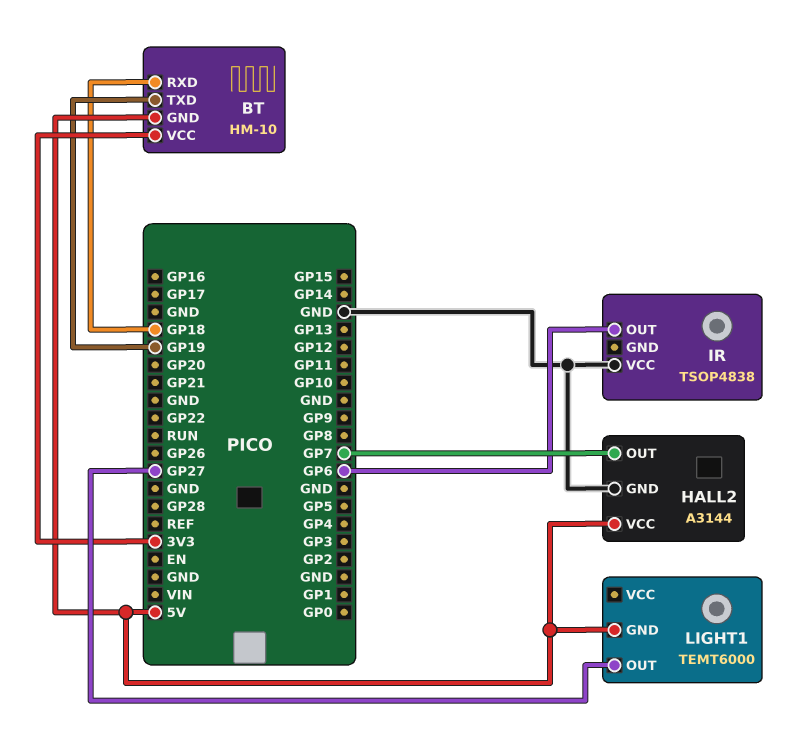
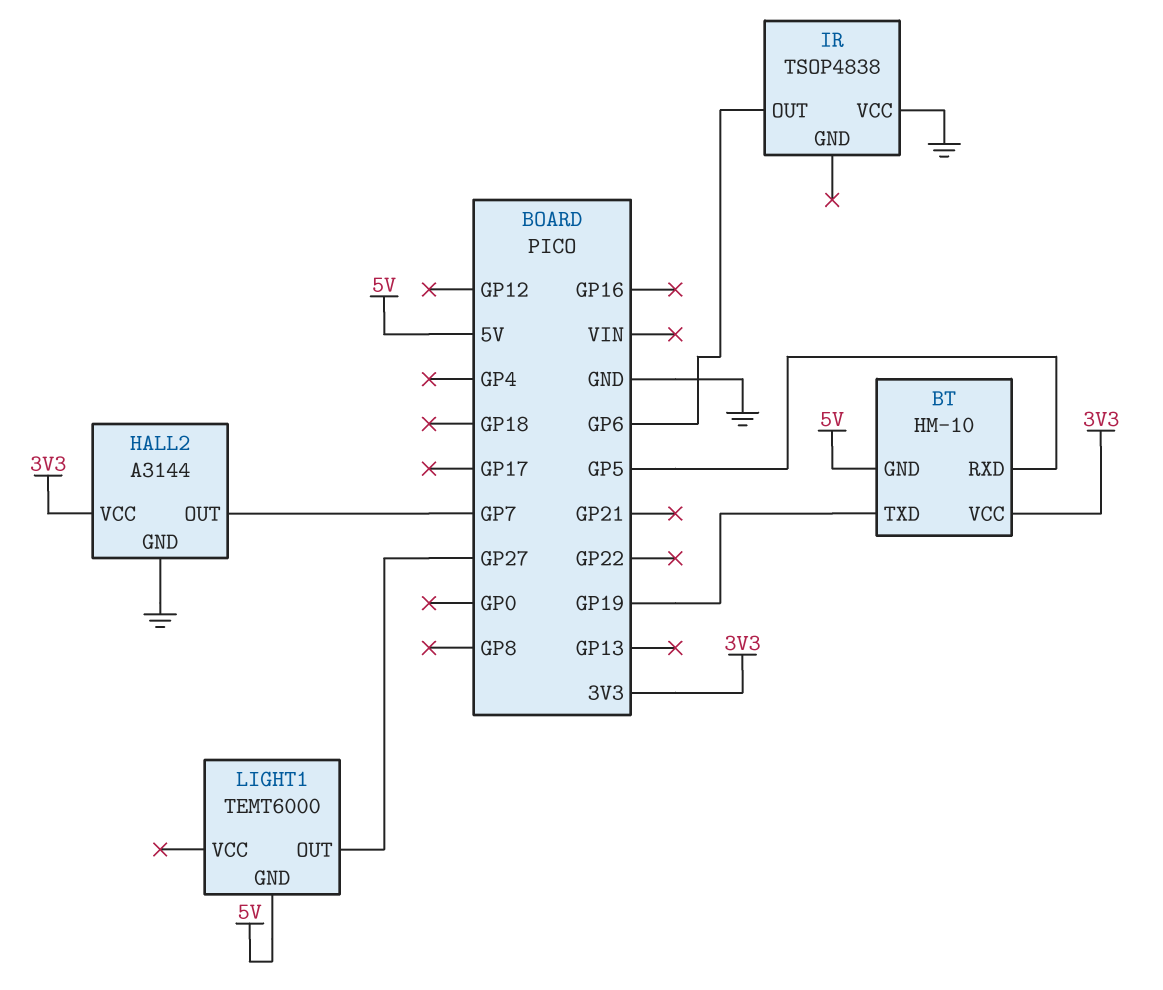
BT pin RXD: GP18 -> GP5
HALL2 pin VCC: 5V -> 3V3

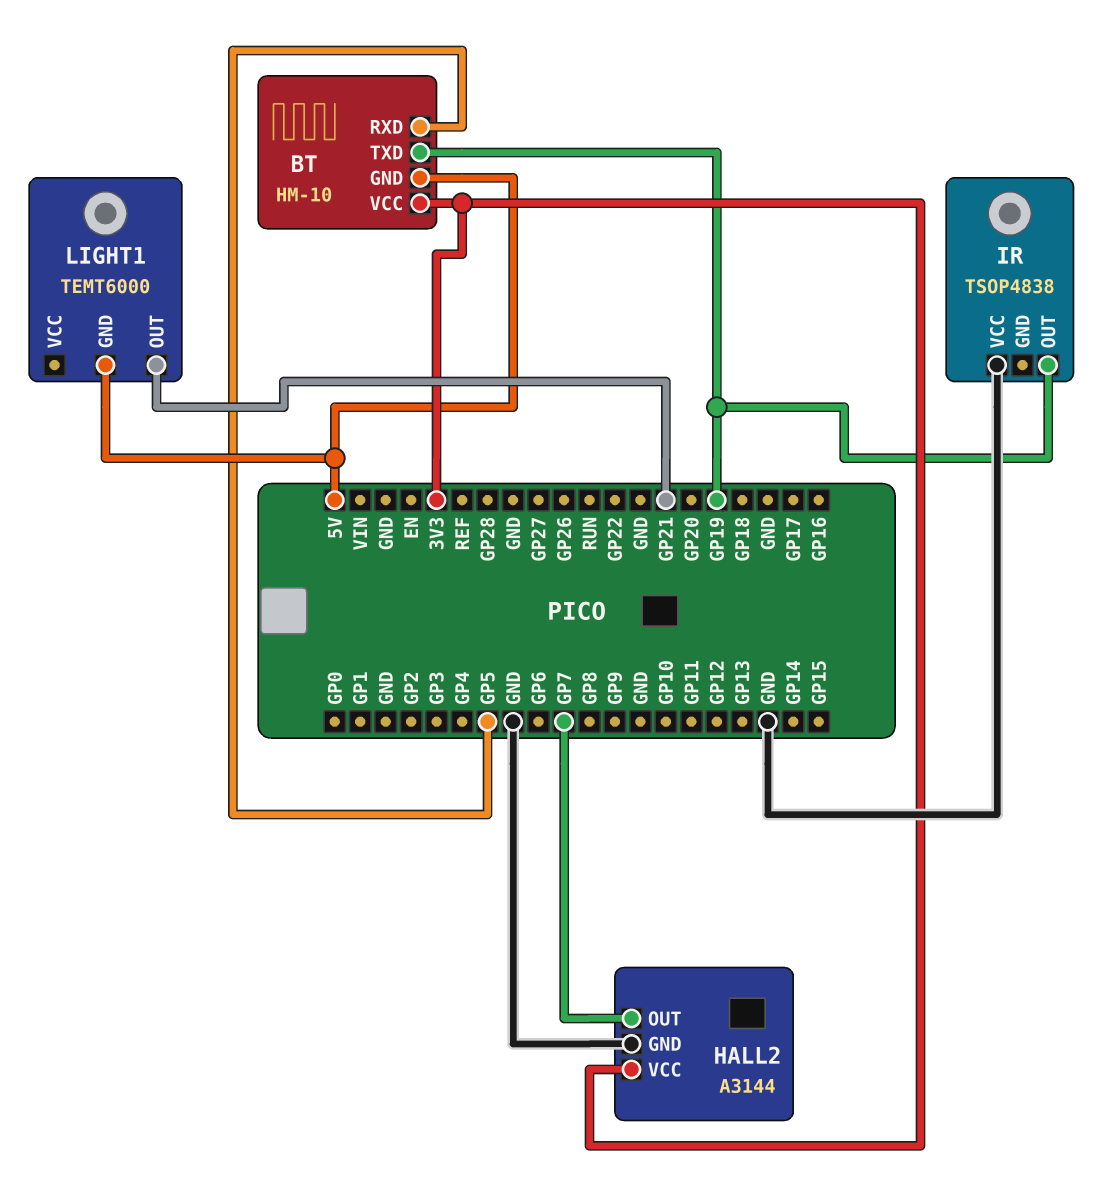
IR pin OUT: GP6 -> GP19
LIGHT1 pin OUT: GP27 -> GP21

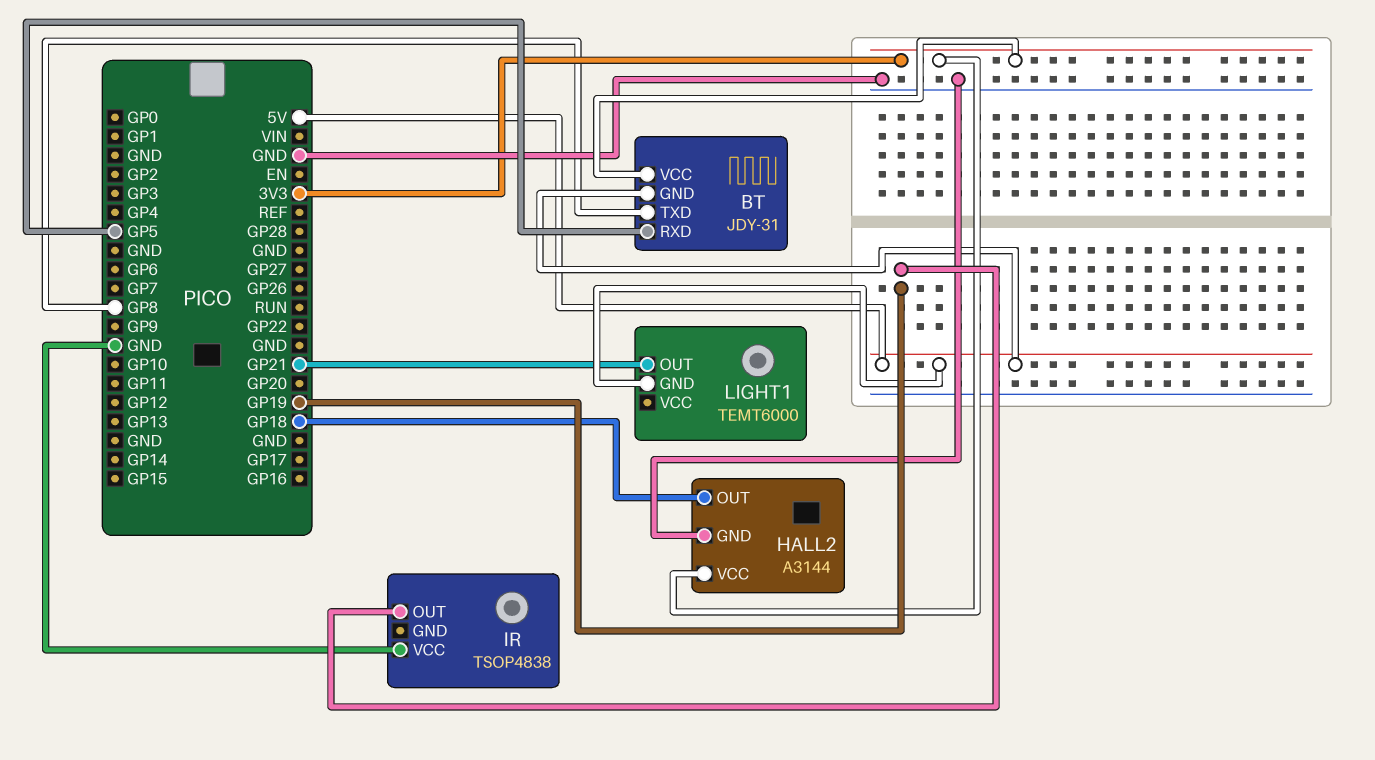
BT: HM-10 -> JDY-31
BT pin TXD: GP19 -> GP8
HALL2 pin OUT: GP7 -> GP18

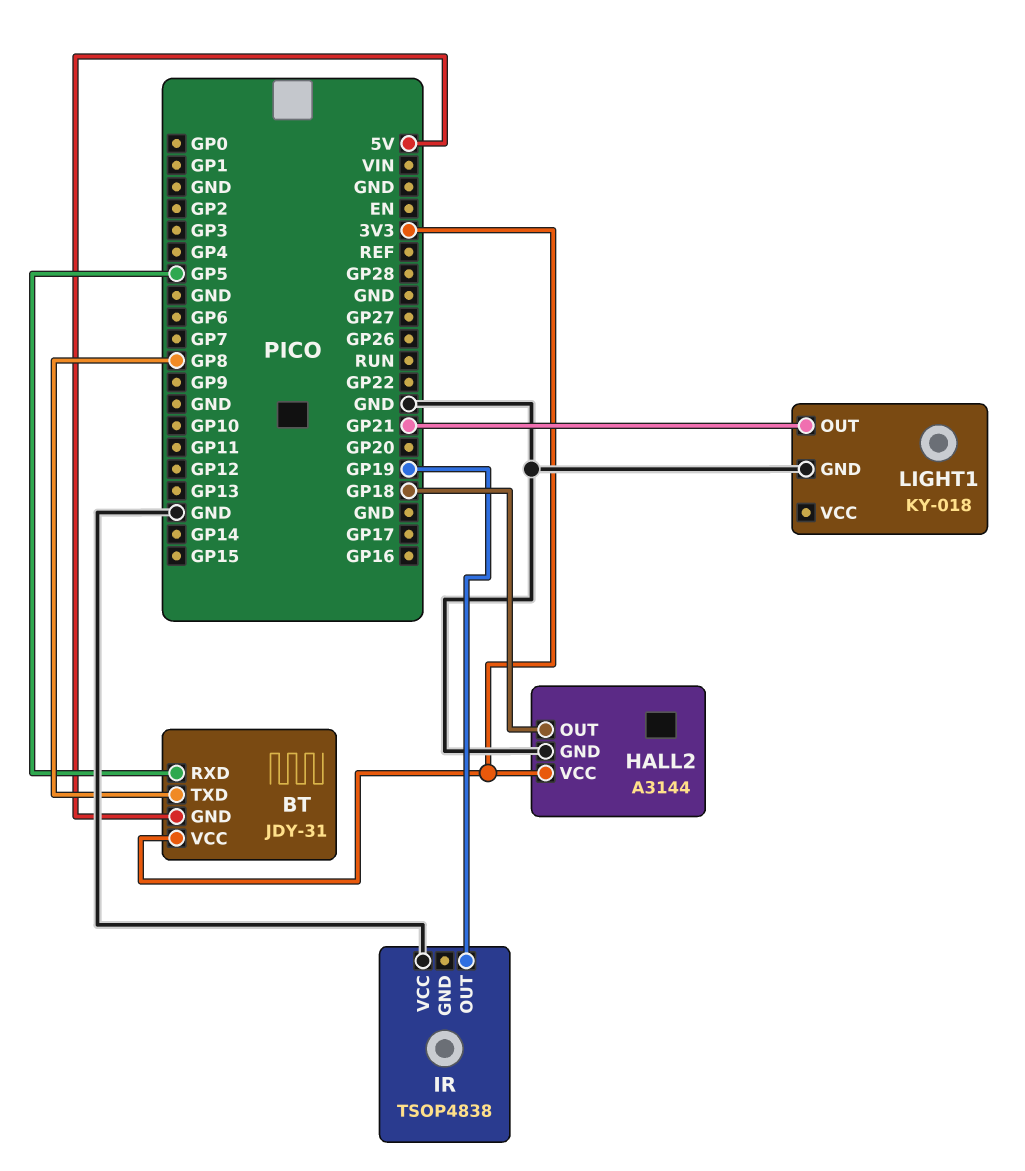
LIGHT1: TEMT6000 -> KY-018
LIGHT1 pin GND: 5V -> GND

